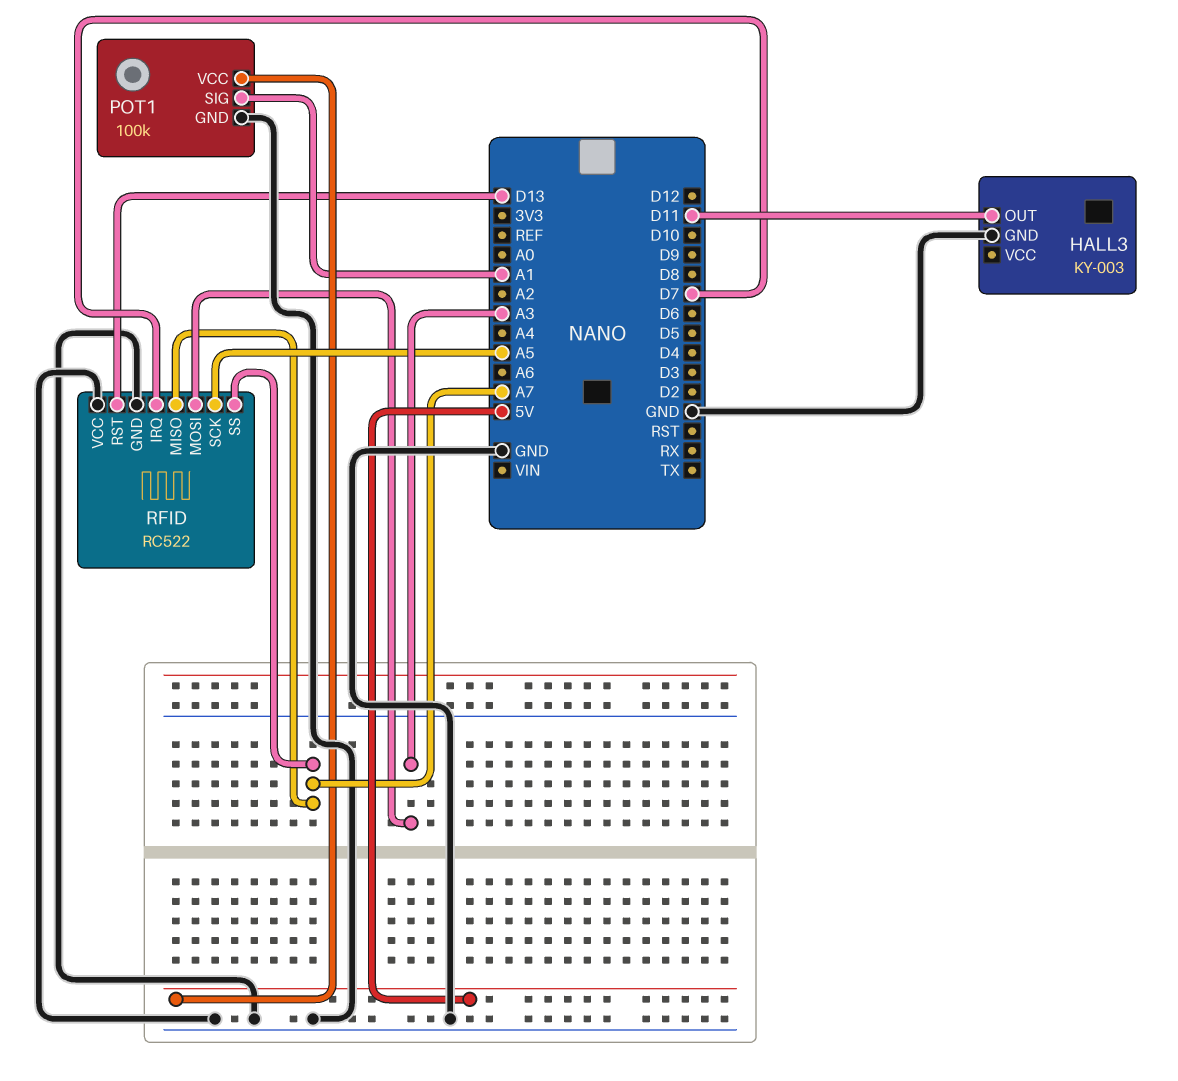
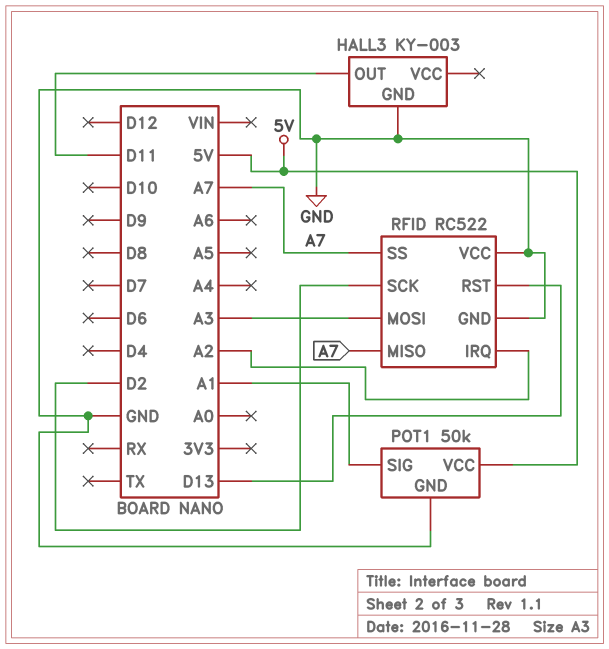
POT1: 100k -> 50k
RFID pin IRQ: D7 -> A2
RFID pin SCK: A5 -> D2

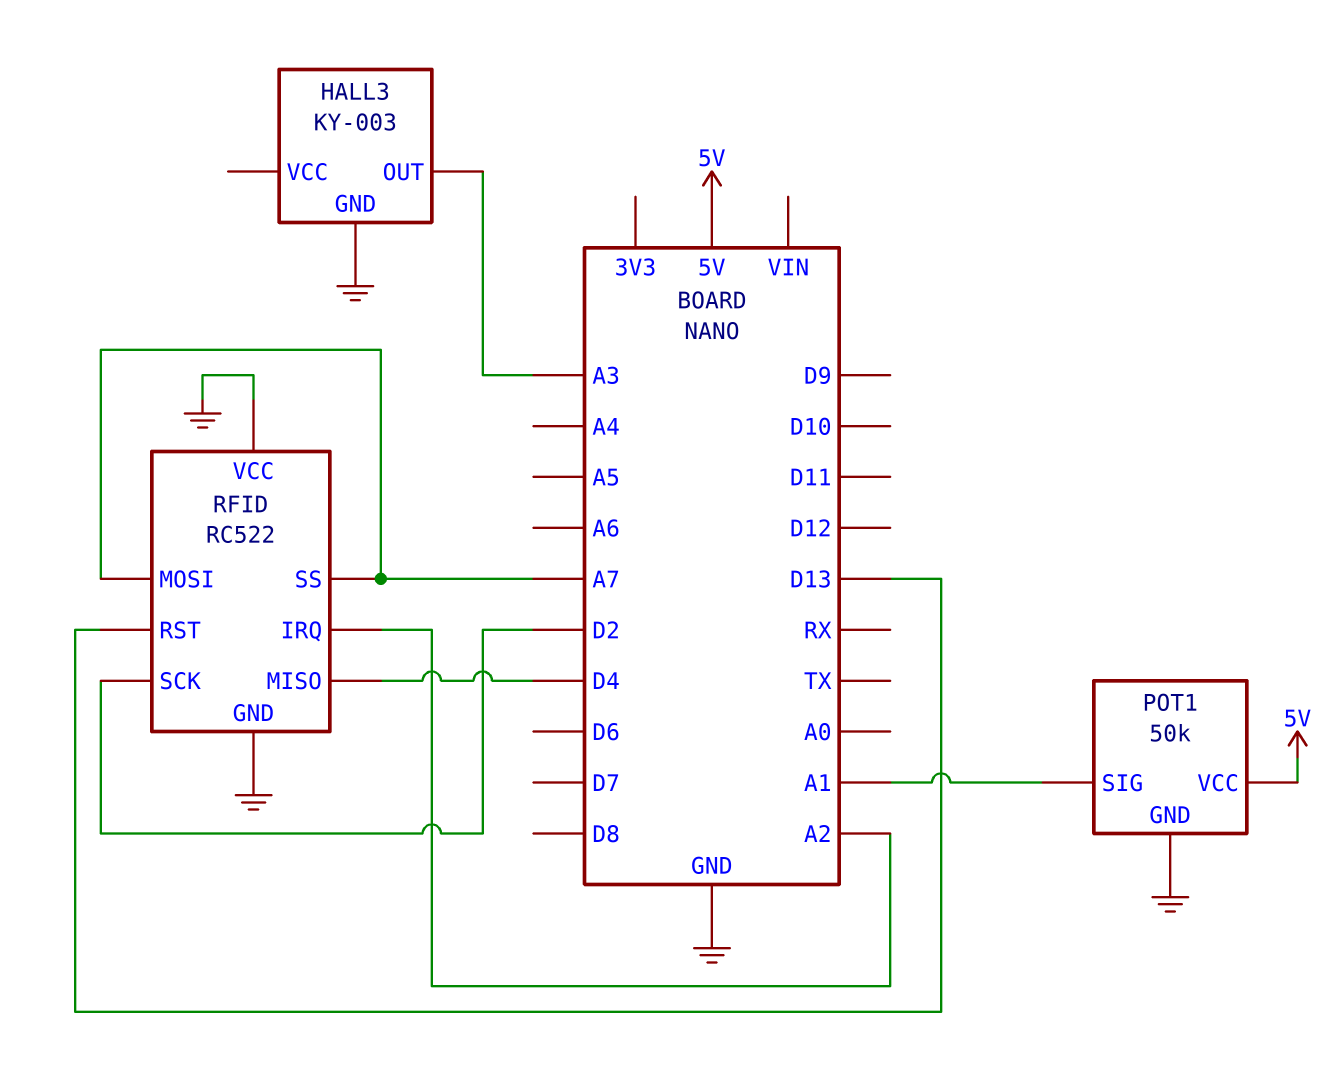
HALL3 pin OUT: D11 -> A3
RFID pin MISO: A7 -> D4
RFID pin MOSI: A3 -> A7

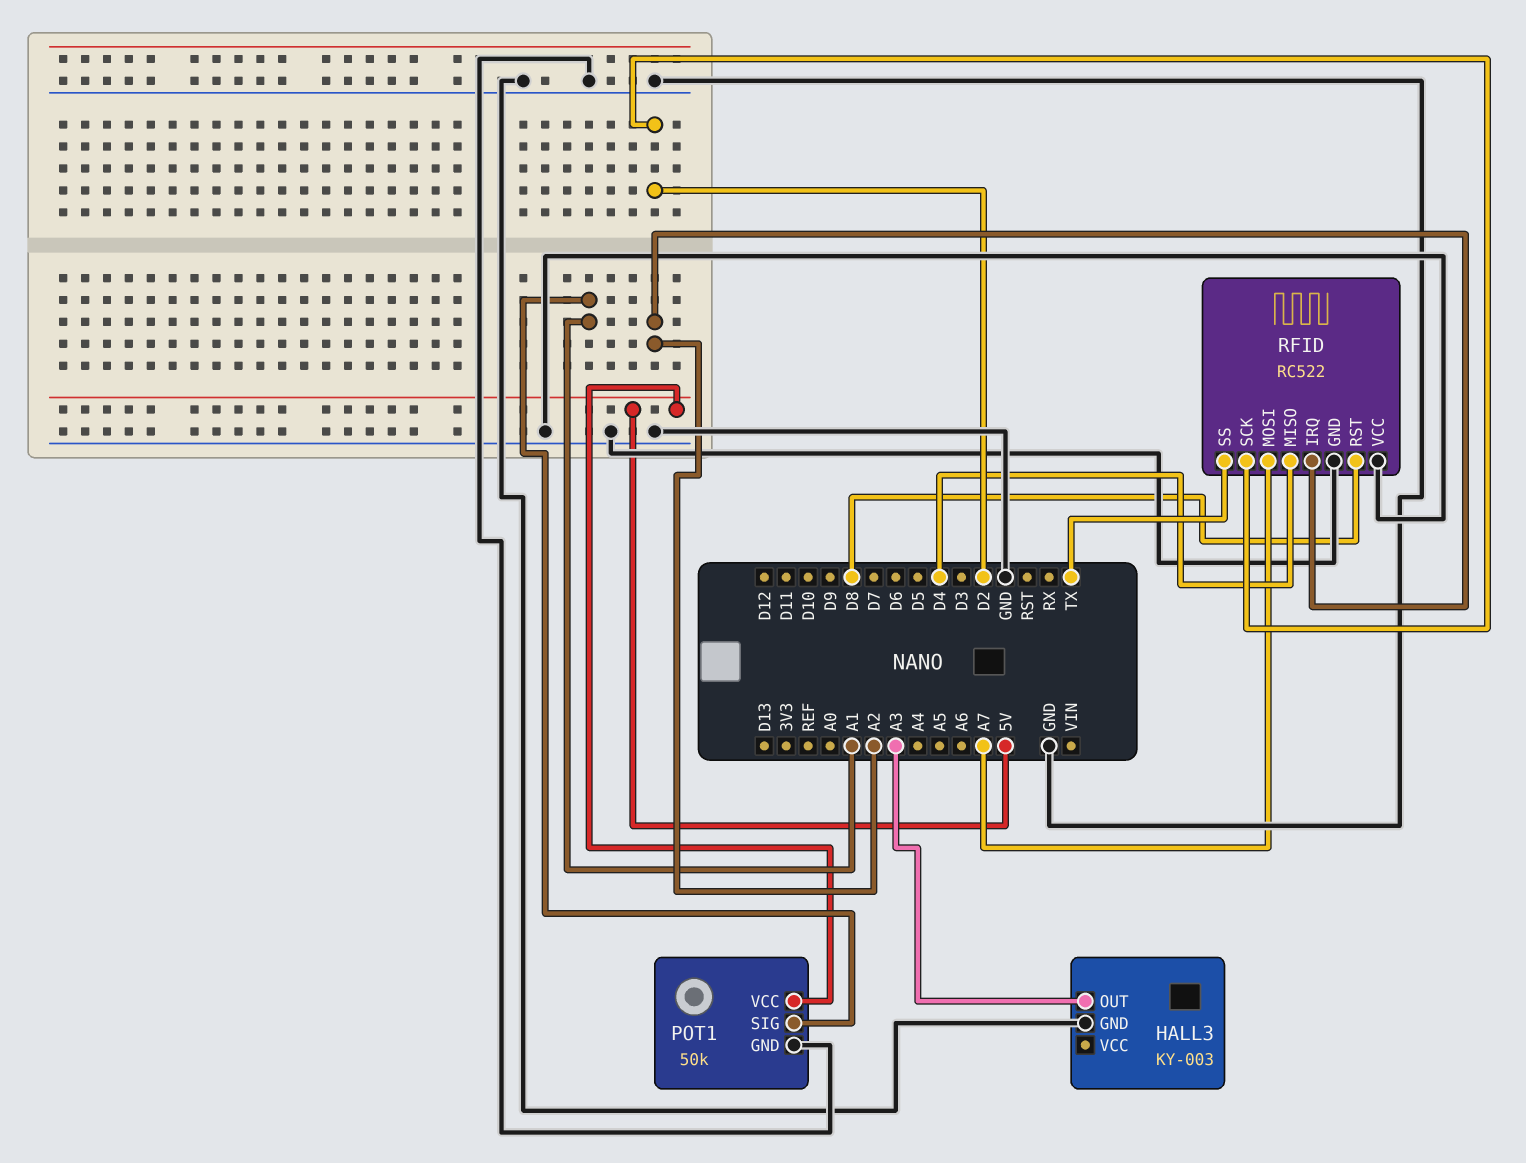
RFID pin RST: D13 -> D8
RFID pin SS: A7 -> TX

